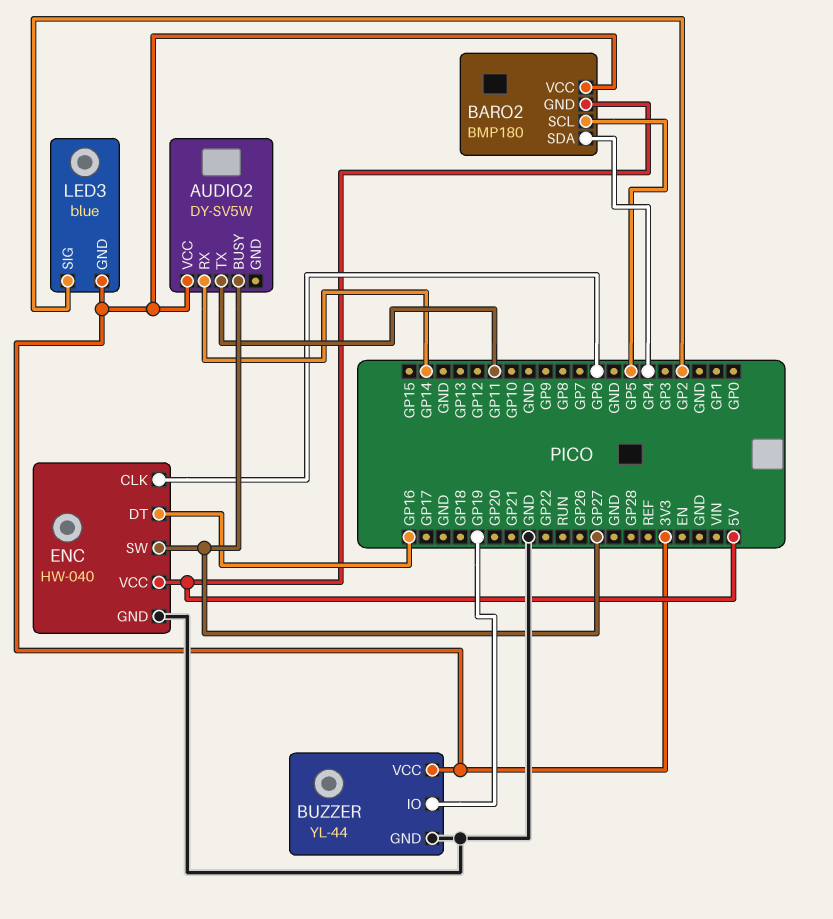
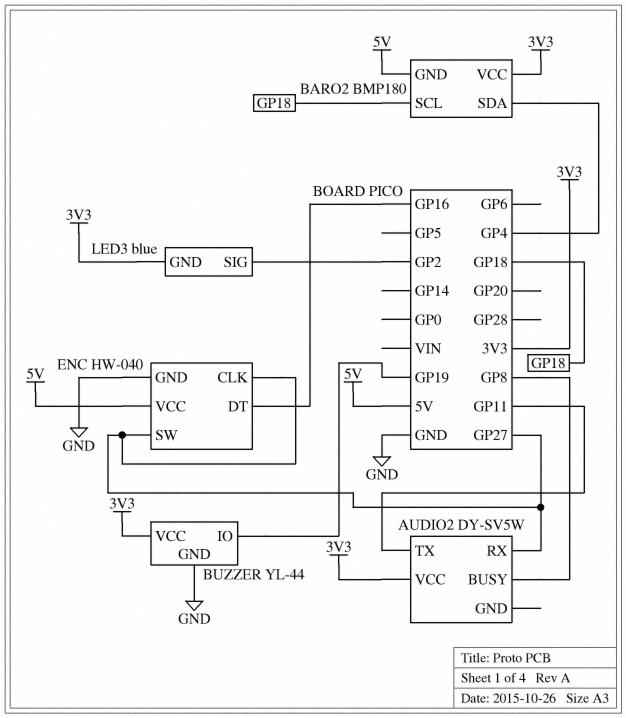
AUDIO2 pin BUSY: GP27 -> GP8
AUDIO2 pin RX: GP14 -> GP27
BARO2 pin SCL: GP5 -> GP18
ENC pin CLK: GP6 -> GP27

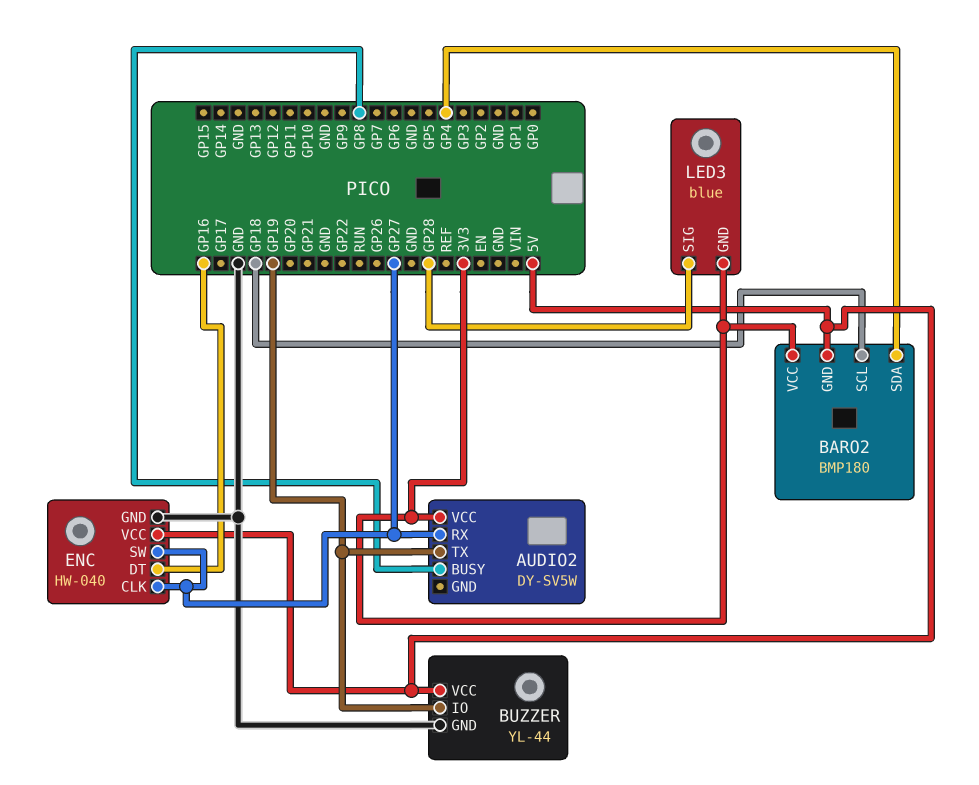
AUDIO2 pin TX: GP11 -> GP19
BUZZER pin VCC: 3V3 -> 5V
LED3 pin SIG: GP2 -> GP28

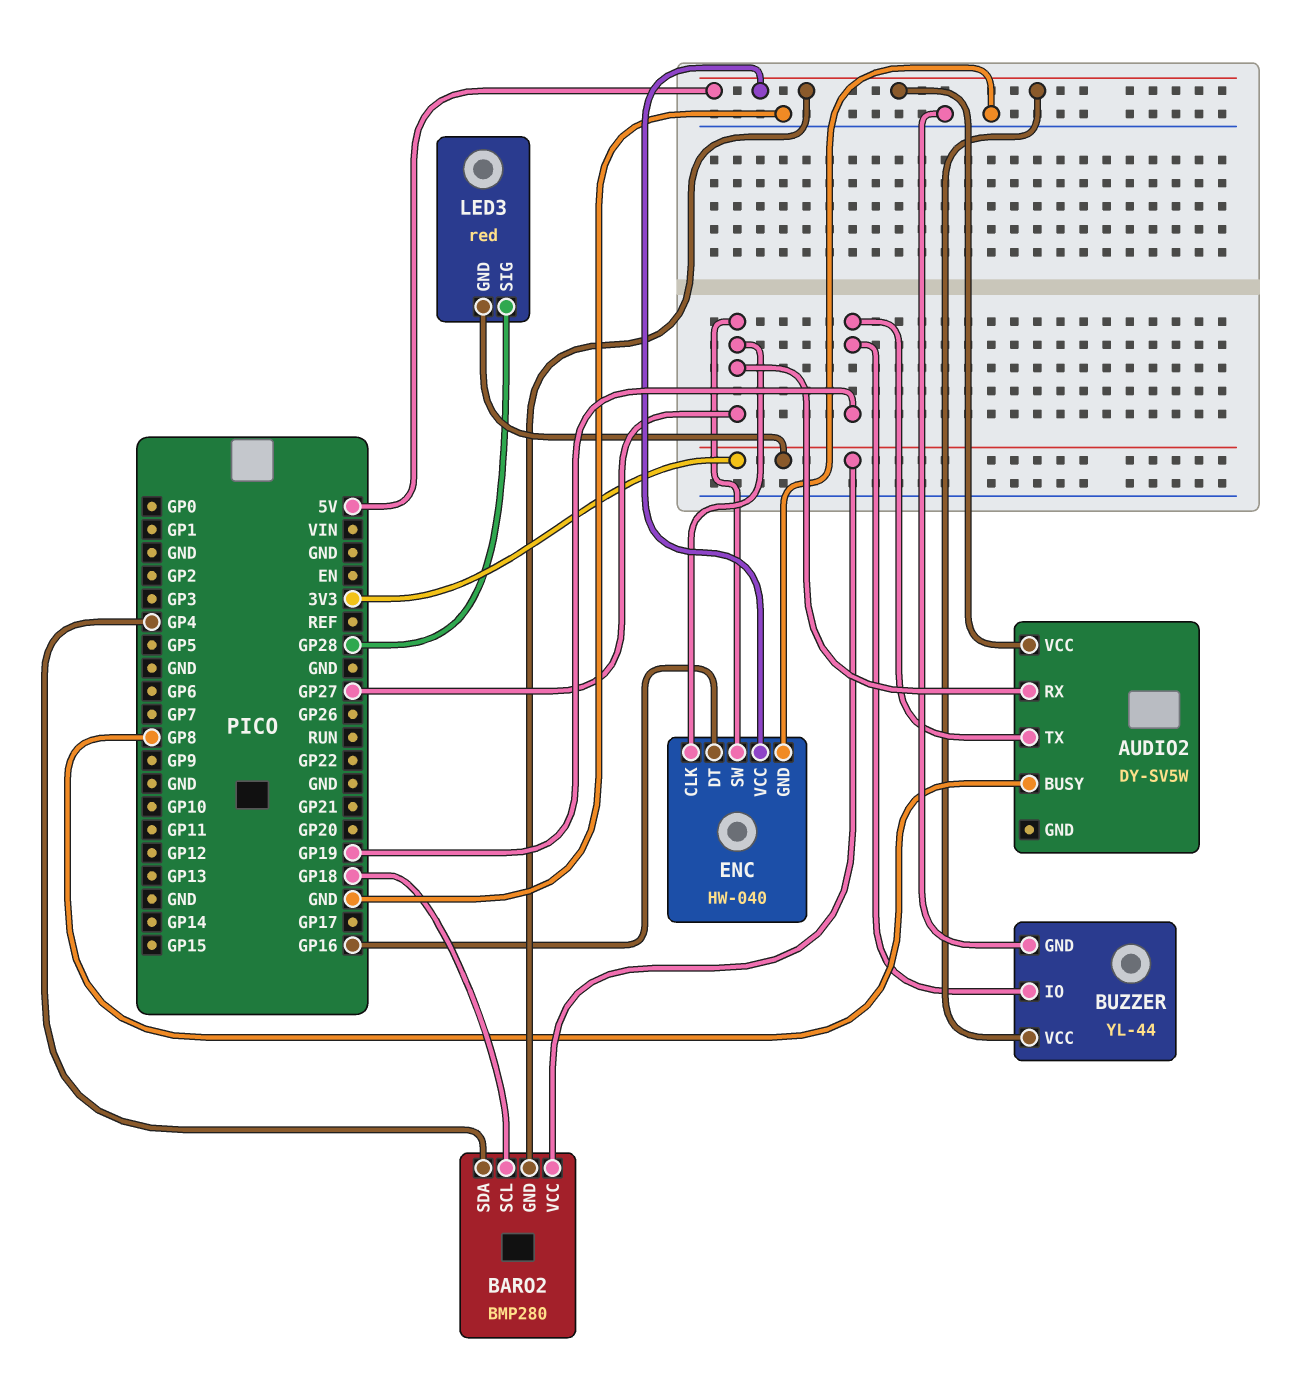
AUDIO2 pin VCC: 3V3 -> 5V
BARO2: BMP180 -> BMP280
LED3: blue -> red

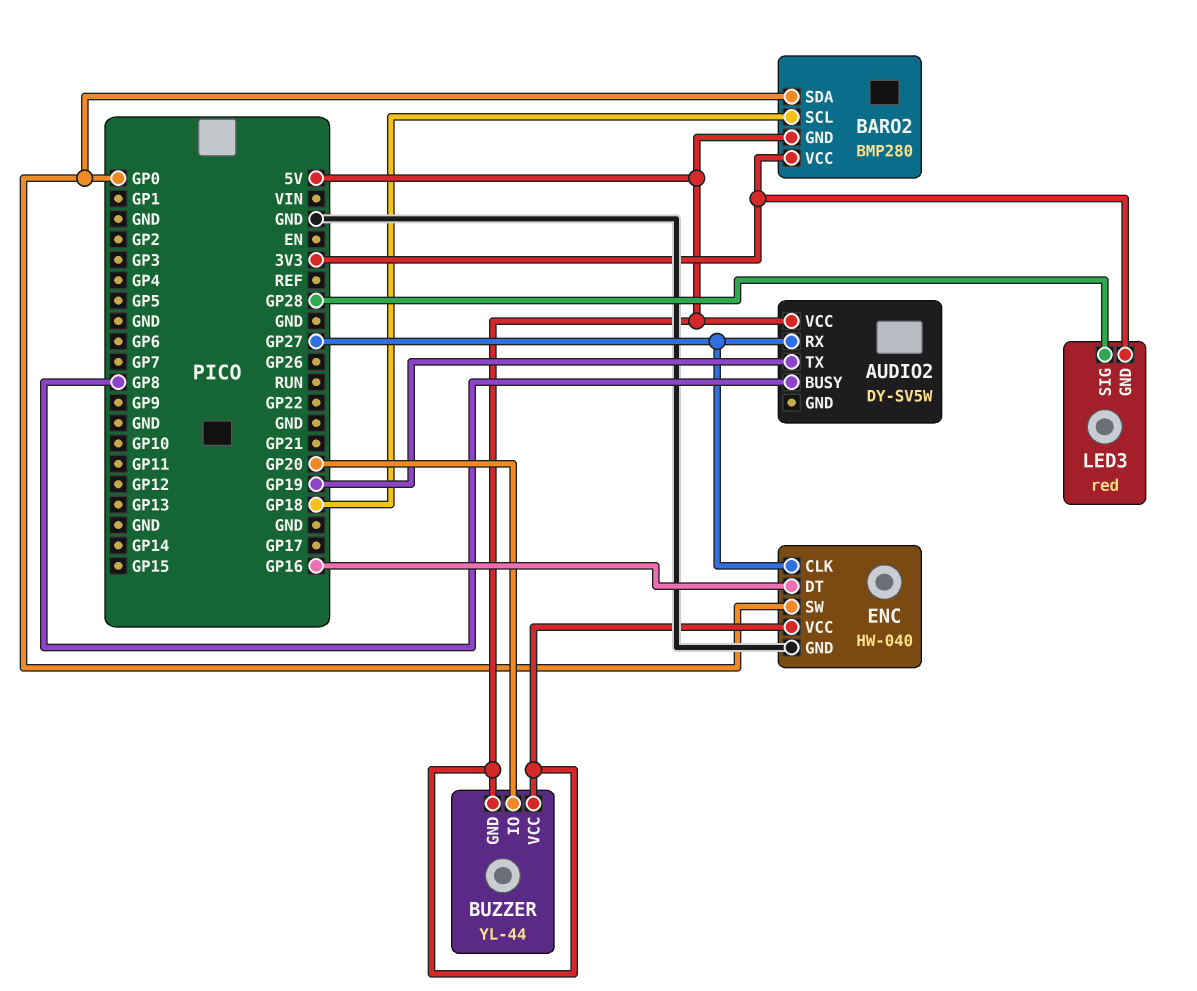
BARO2 pin SDA: GP4 -> GP0
BUZZER pin GND: GND -> 5V
BUZZER pin IO: GP19 -> GP20
ENC pin SW: GP27 -> GP0

